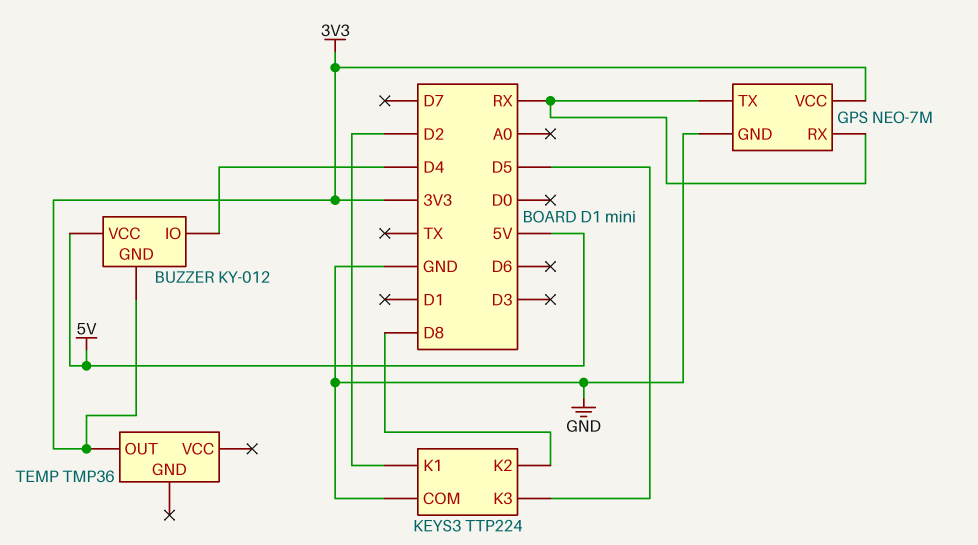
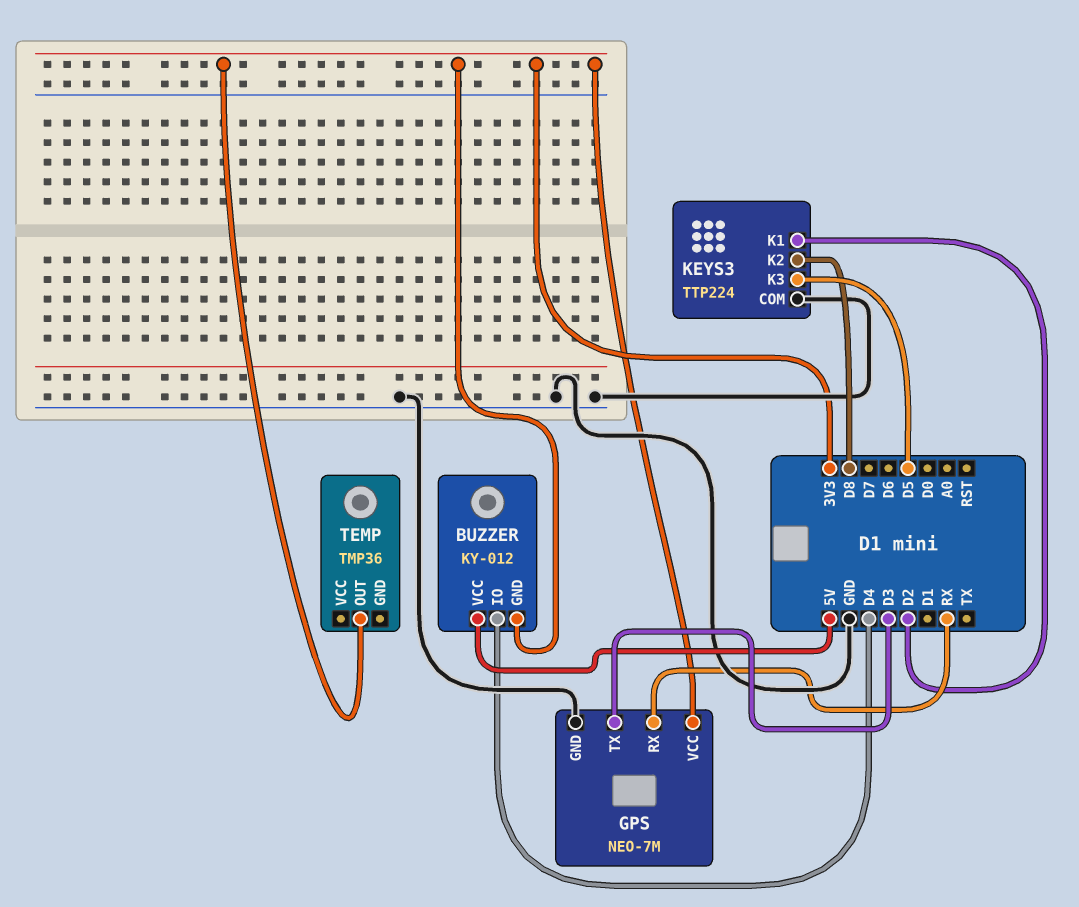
GPS pin TX: RX -> D3

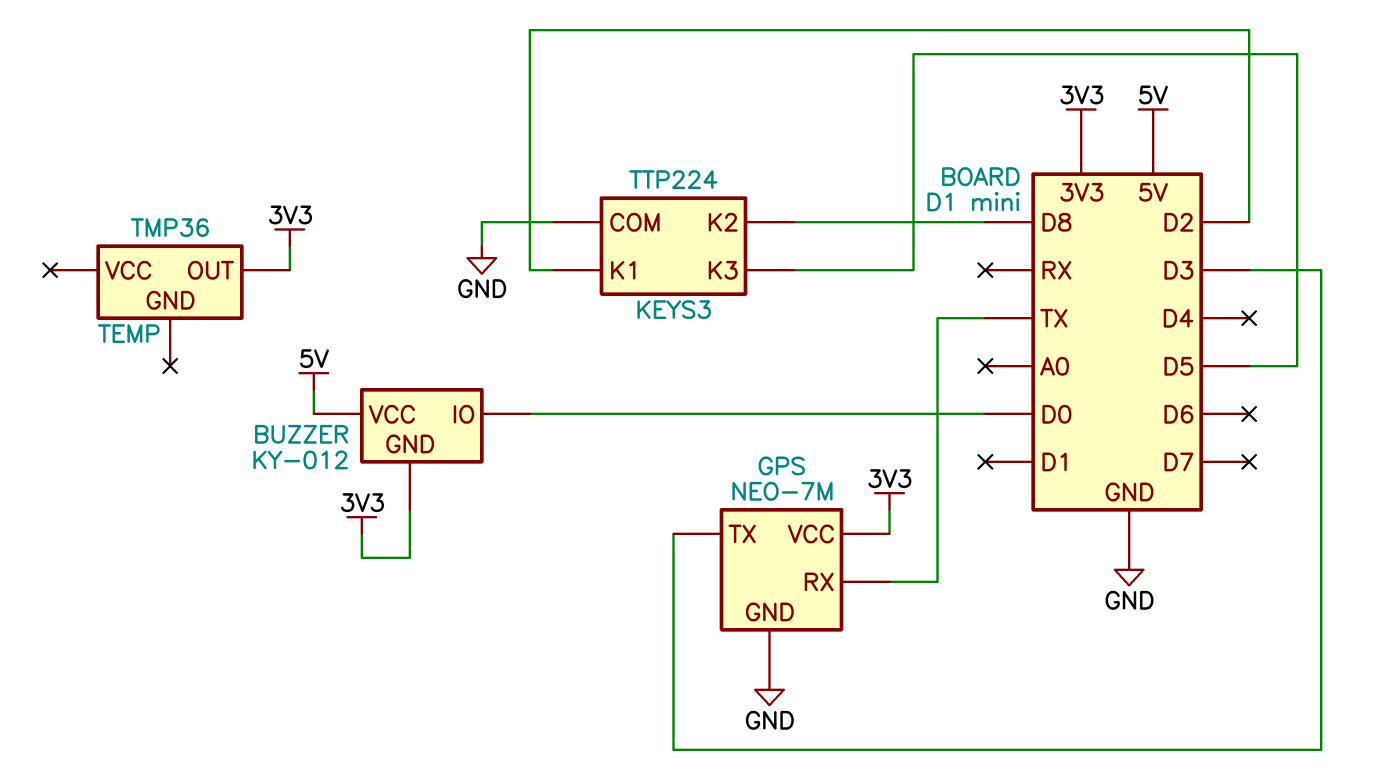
BUZZER pin IO: D4 -> D0
GPS pin RX: RX -> TX

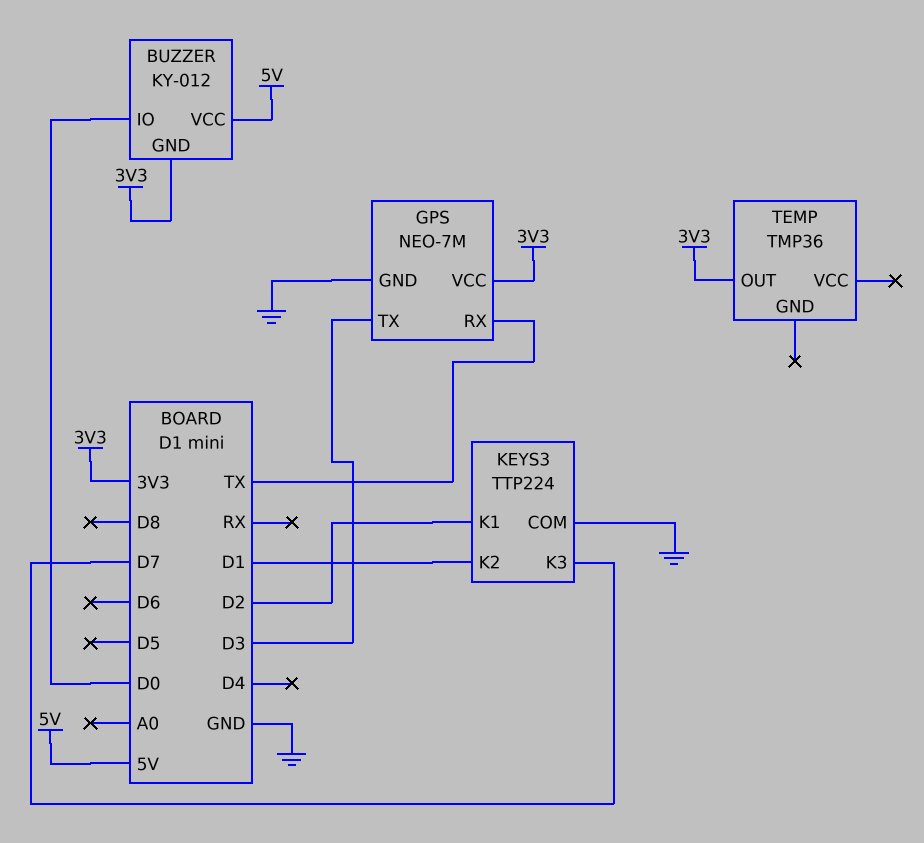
KEYS3 pin K2: D8 -> D1
KEYS3 pin K3: D5 -> D7

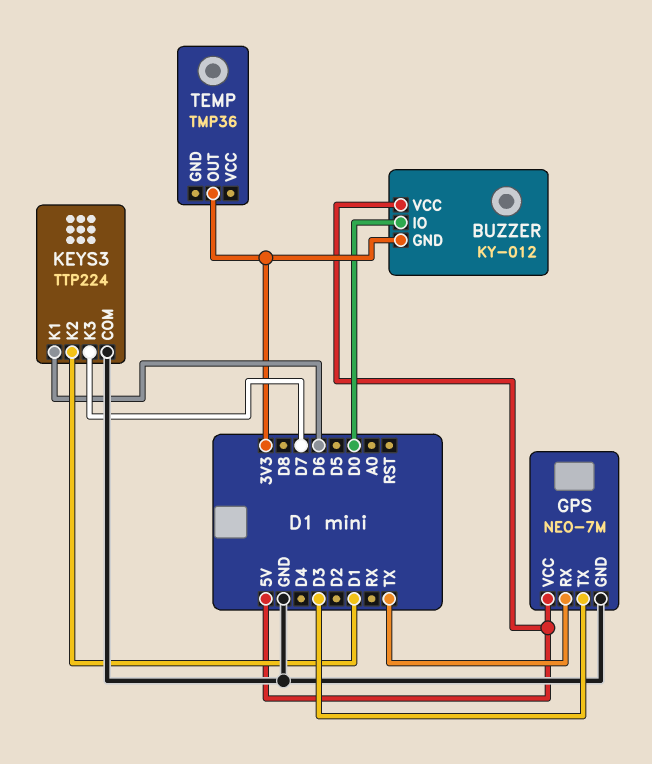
GPS pin VCC: 3V3 -> 5V
KEYS3 pin K1: D2 -> D6

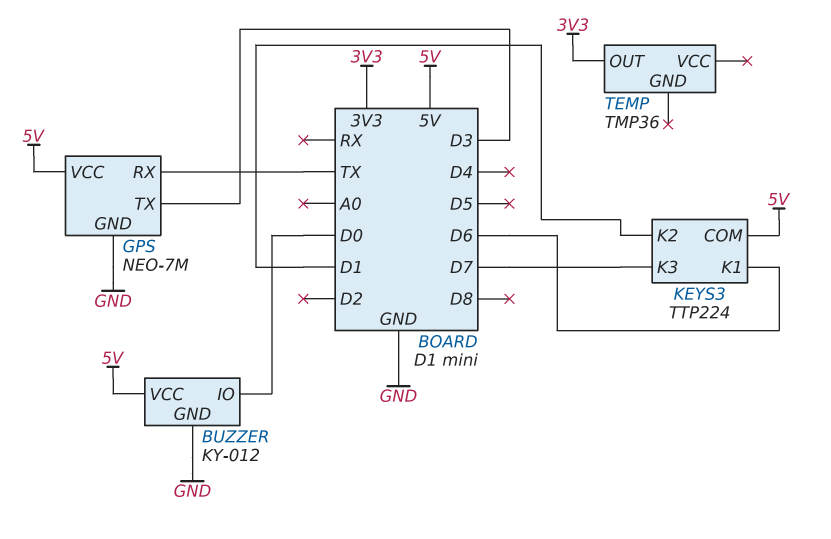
BUZZER pin GND: 3V3 -> GND
KEYS3 pin COM: GND -> 5V

